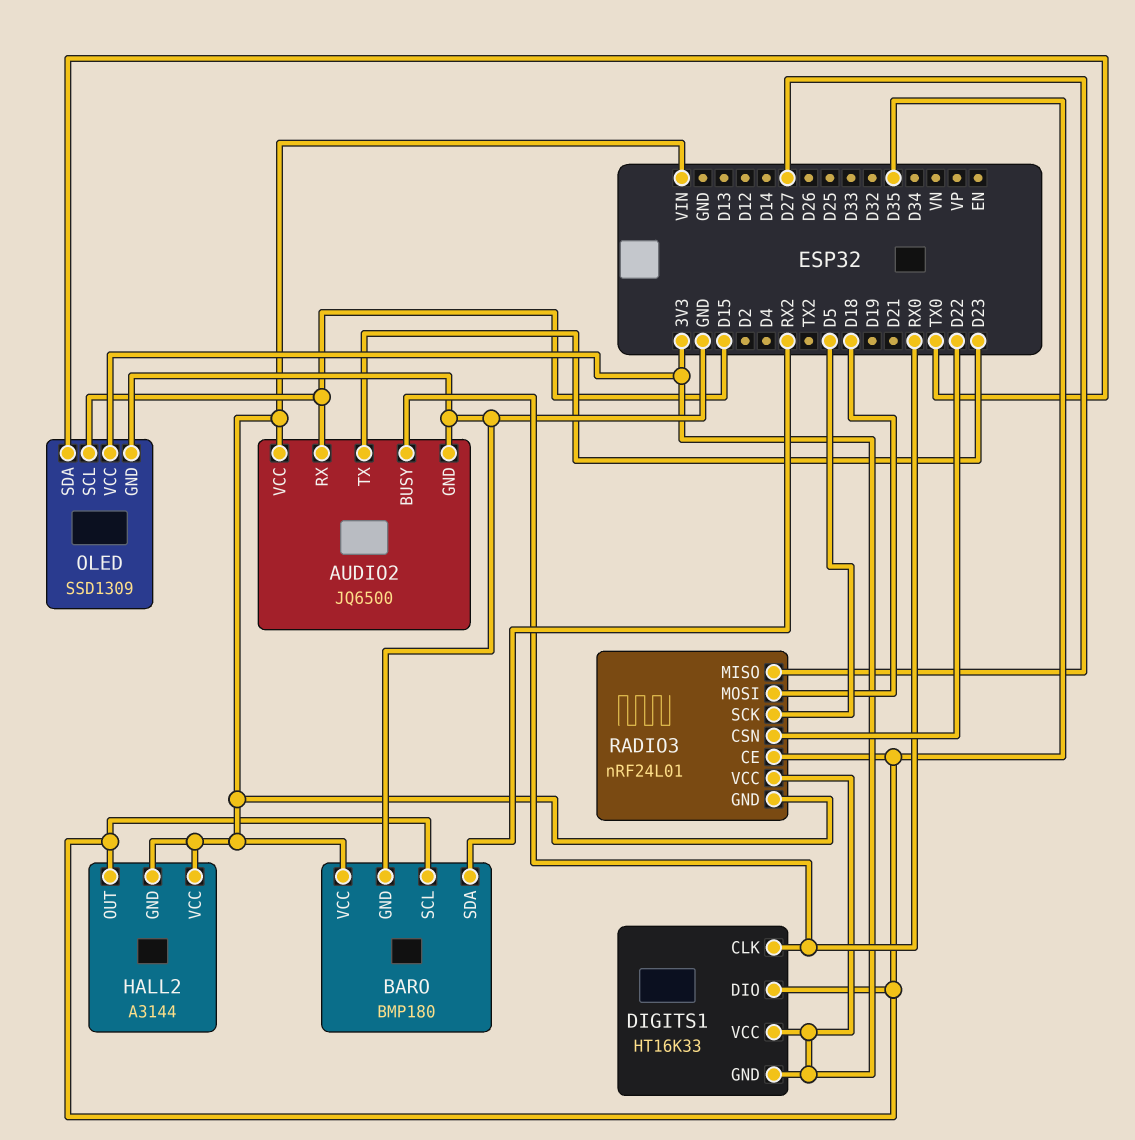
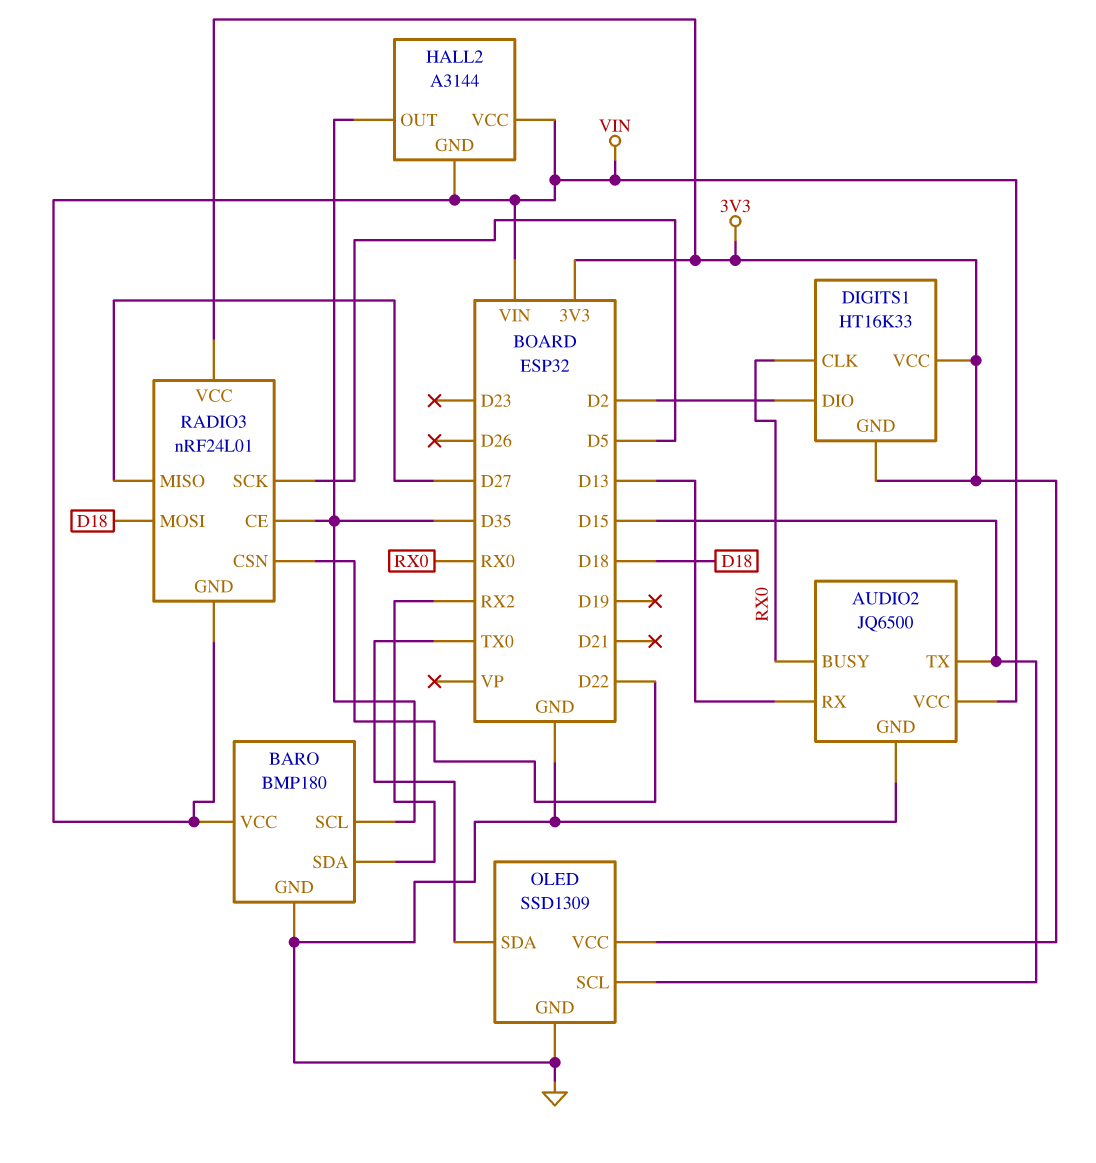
AUDIO2 pin RX: D15 -> D13
AUDIO2 pin TX: D23 -> D15
DIGITS1 pin DIO: D35 -> D2

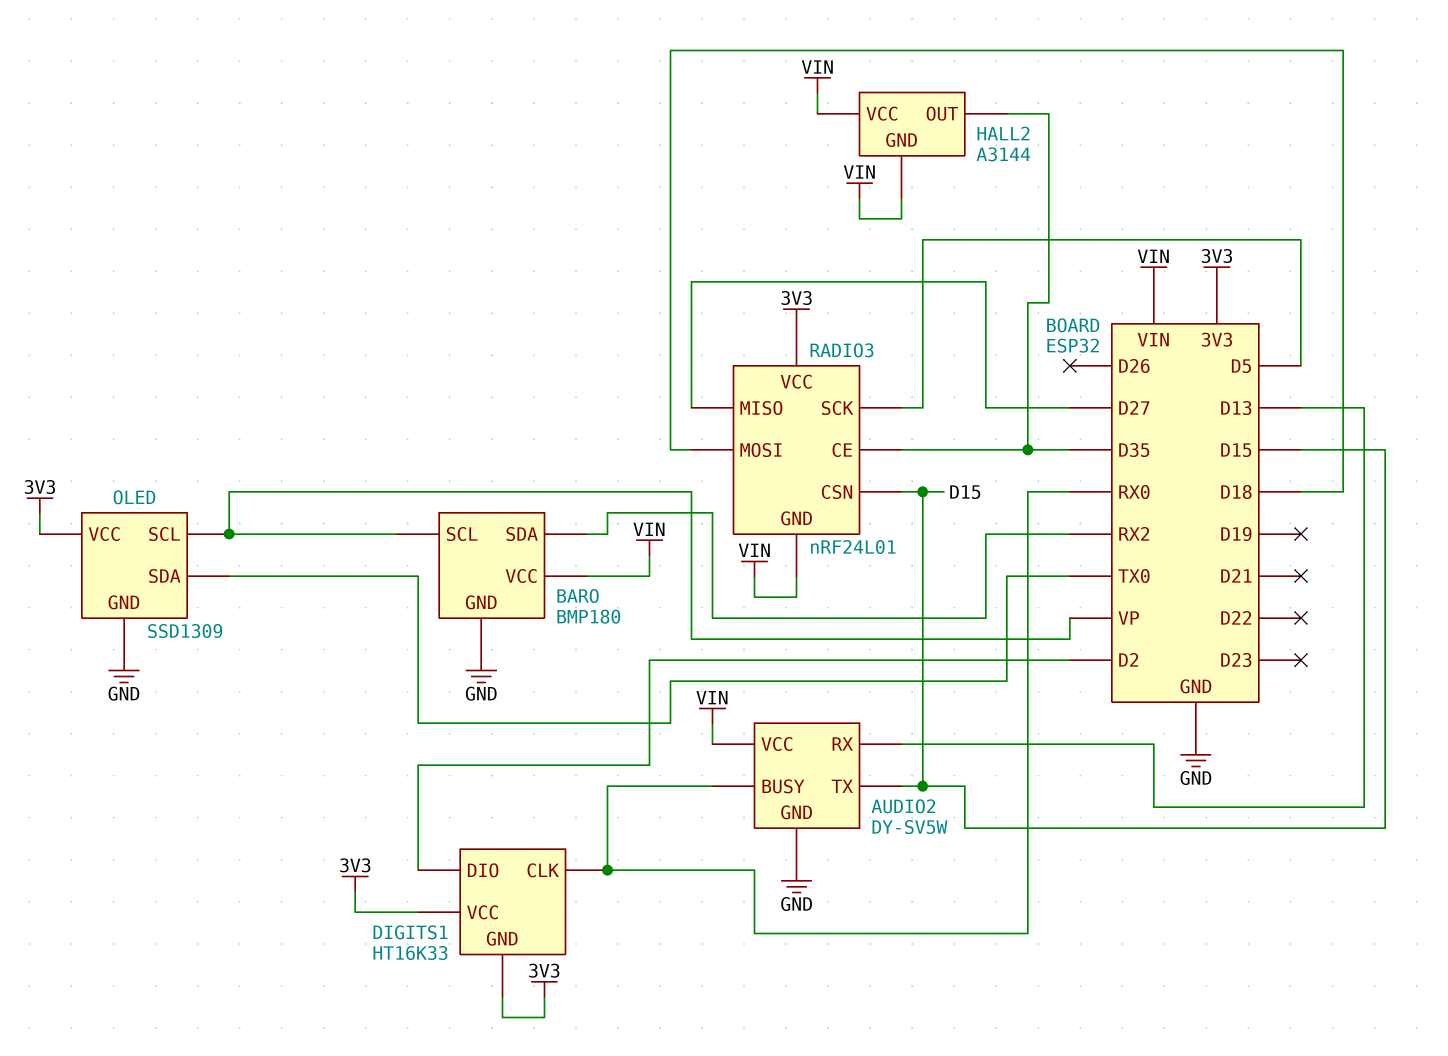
AUDIO2: JQ6500 -> DY-SV5W
BARO pin SCL: D35 -> VP
OLED pin SCL: D15 -> VP
RADIO3 pin CSN: D22 -> D15

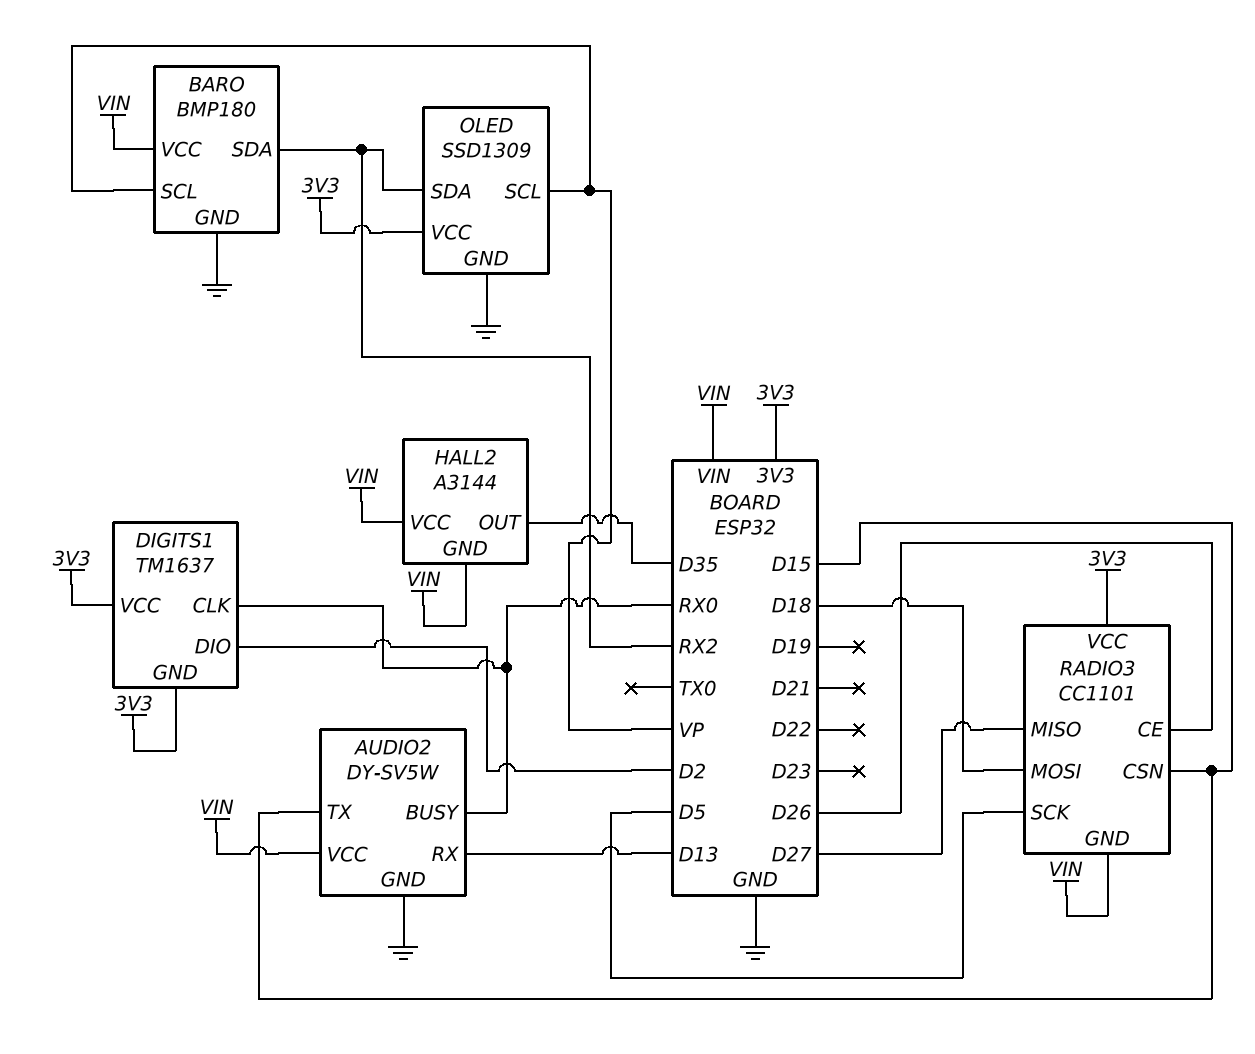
DIGITS1: HT16K33 -> TM1637
OLED pin SDA: TX0 -> RX2
RADIO3: nRF24L01 -> CC1101
RADIO3 pin CE: D35 -> D26

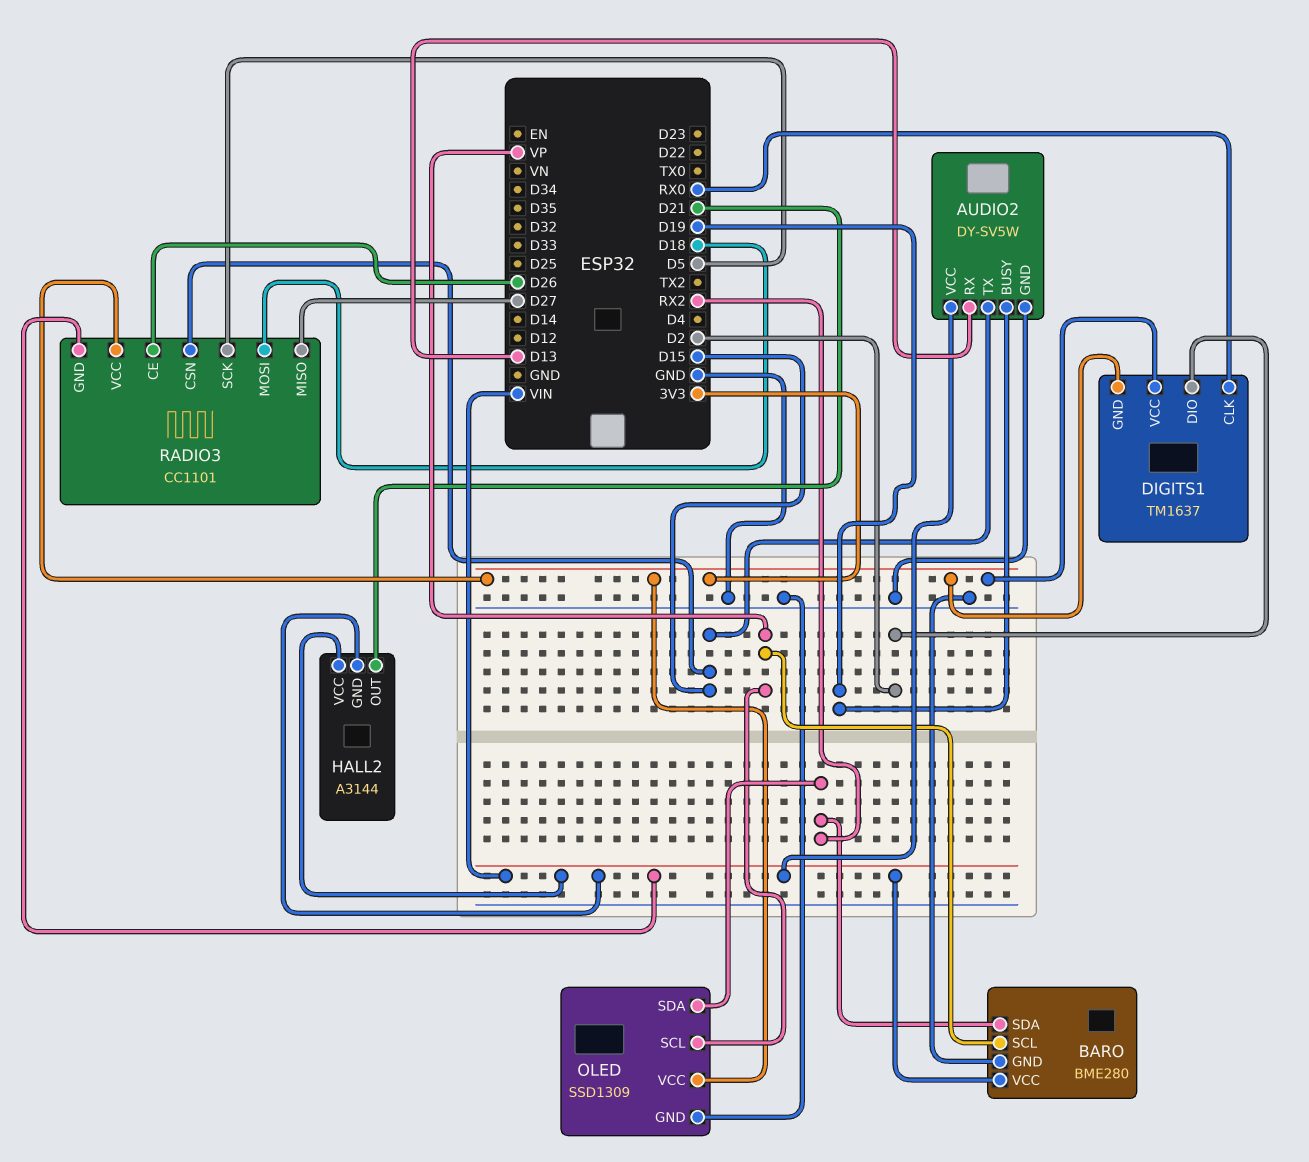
AUDIO2 pin BUSY: RX0 -> D19
BARO: BMP180 -> BME280
HALL2 pin OUT: D35 -> D21

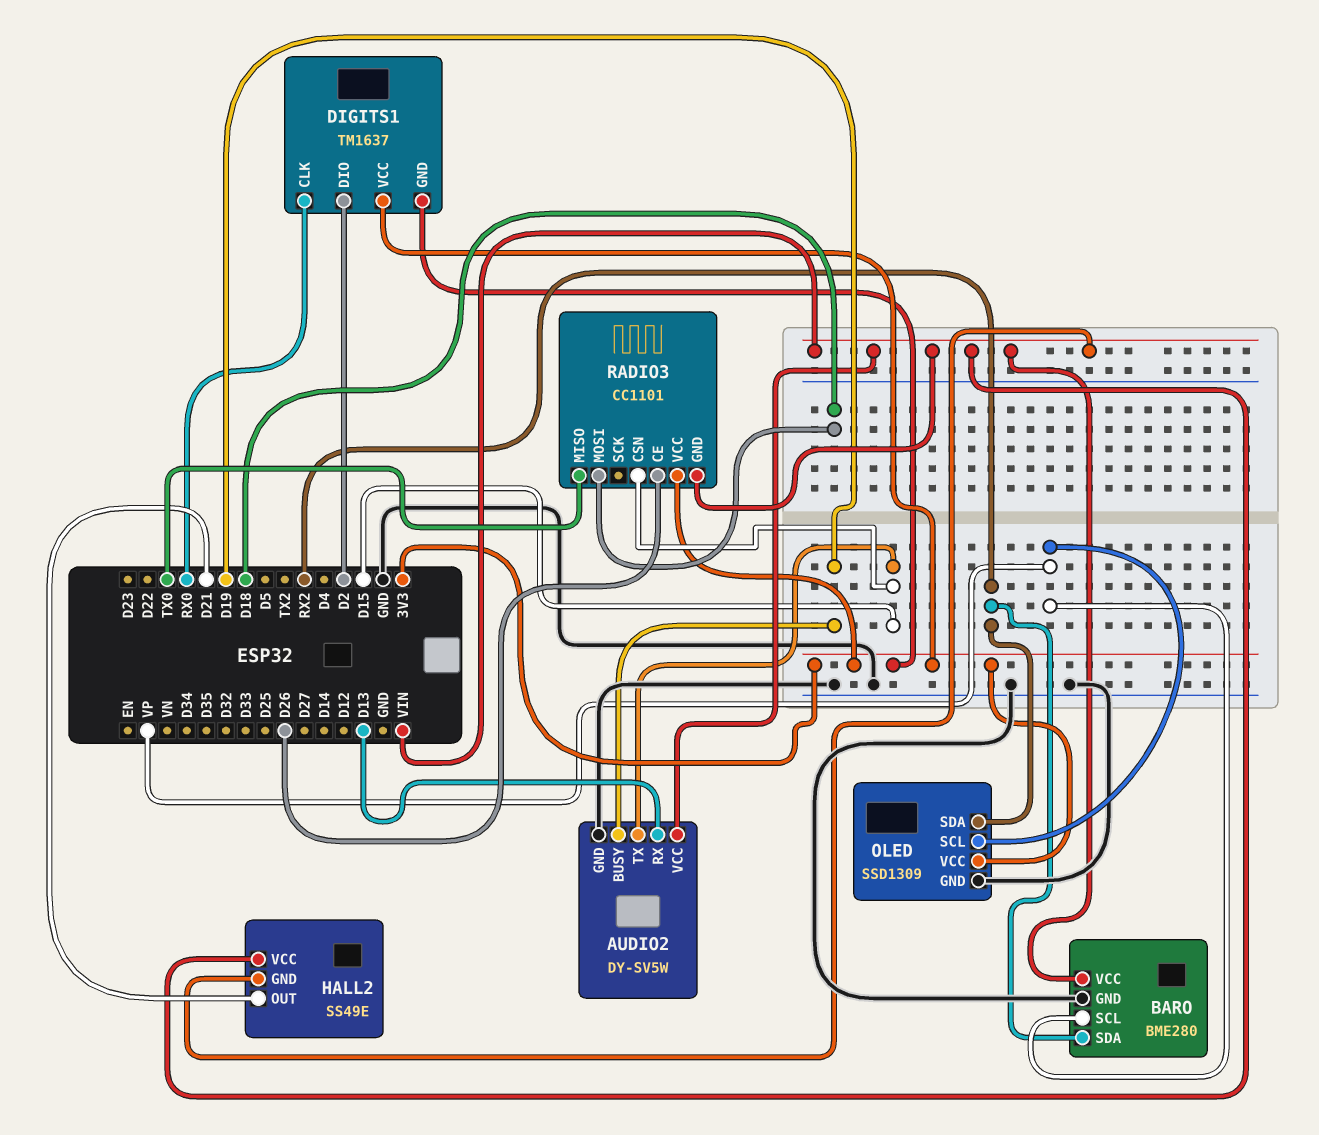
HALL2: A3144 -> SS49E
RADIO3 pin MISO: D27 -> TX0
RADIO3 pin SCK: D5 -> none

